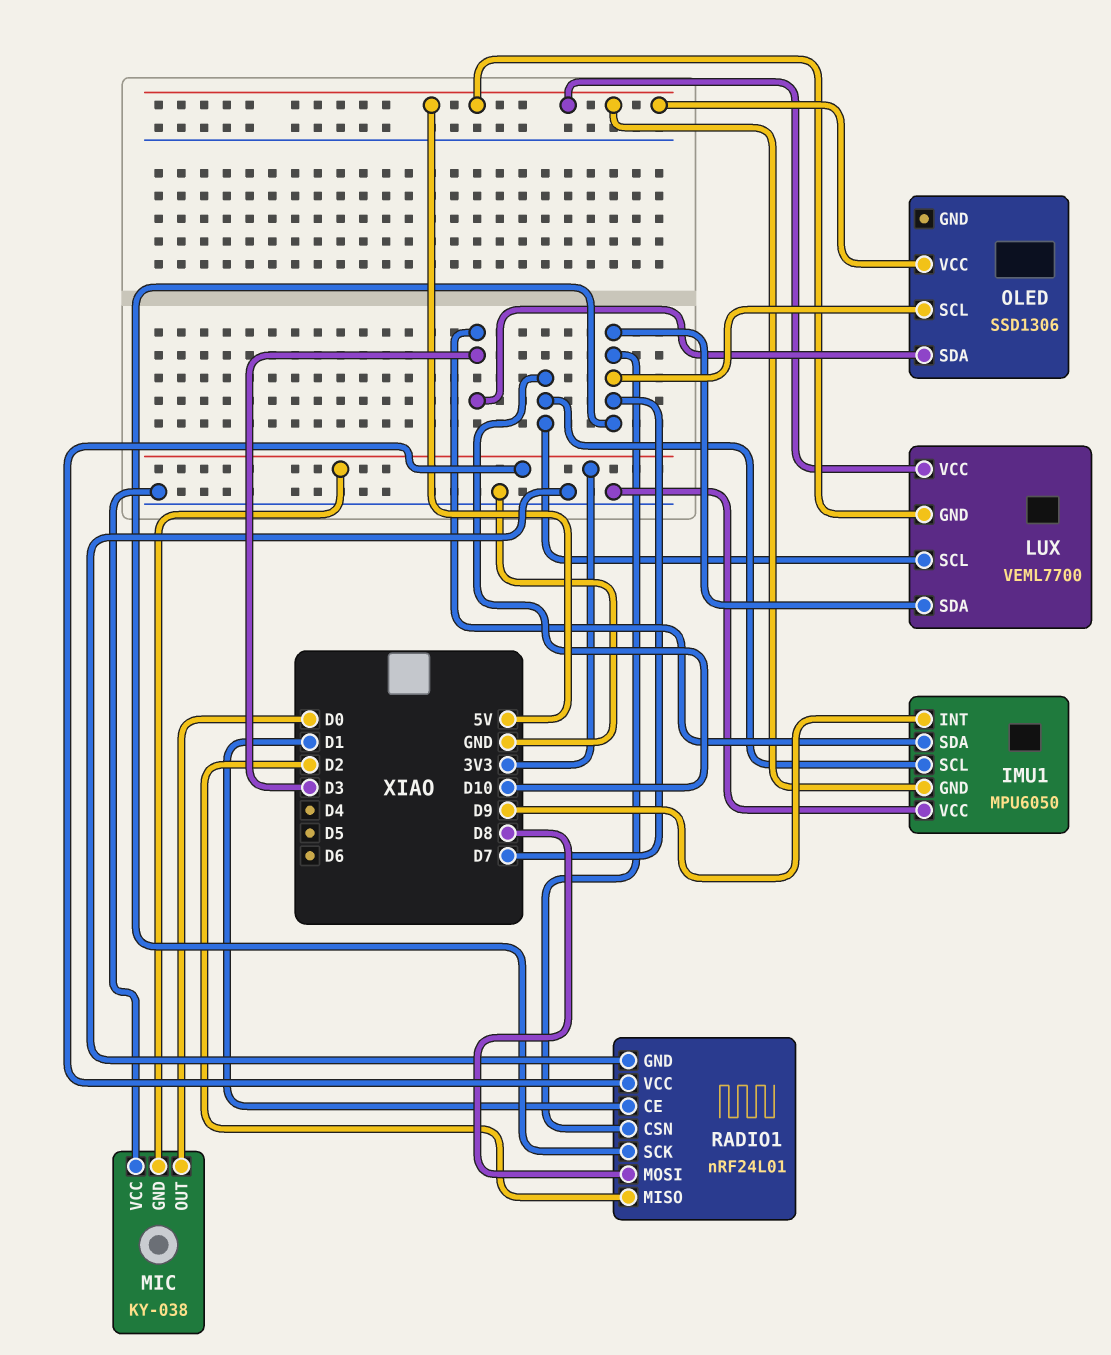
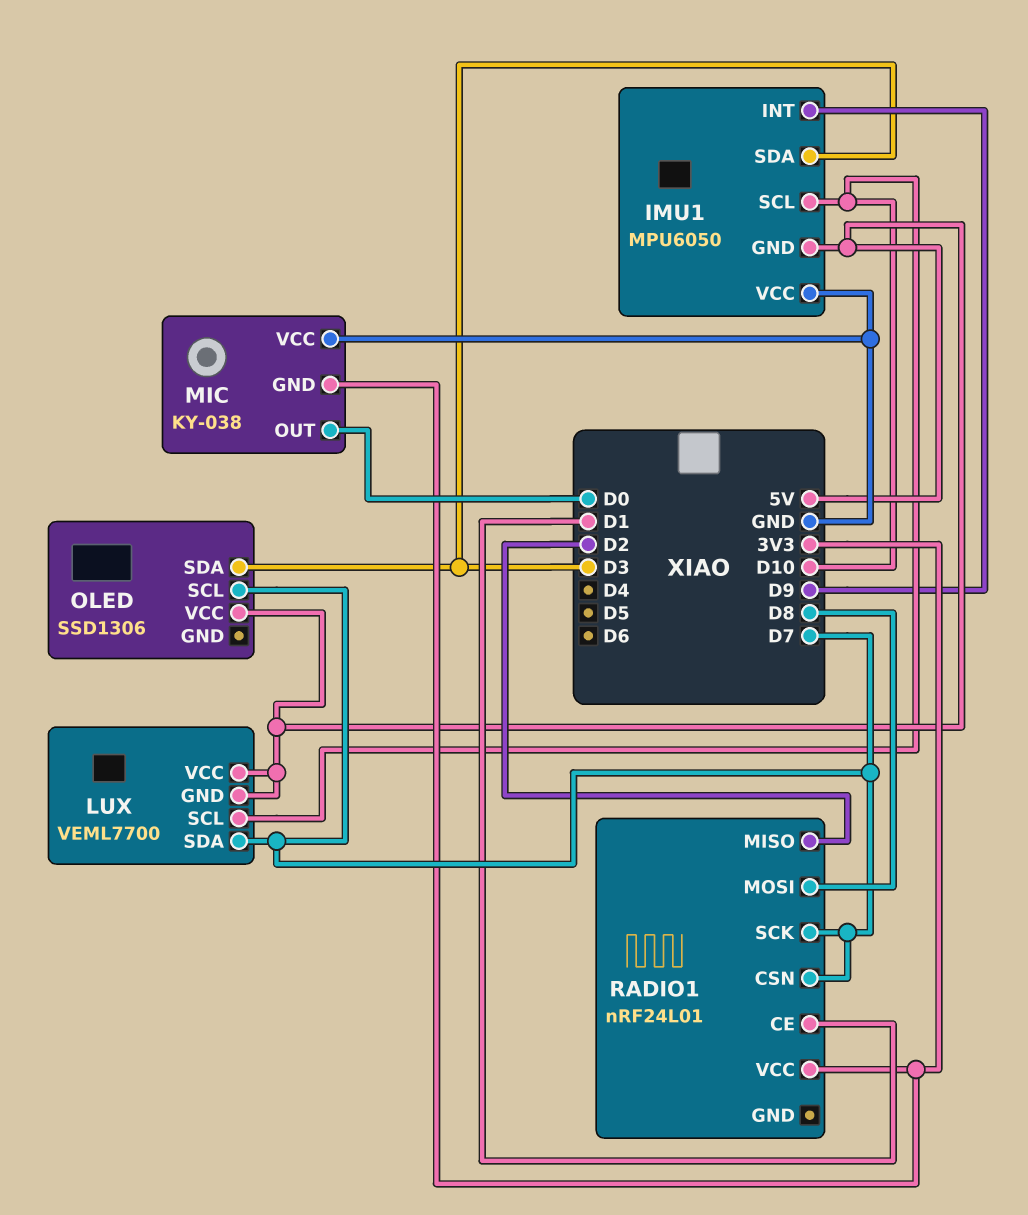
RADIO1 pin GND: GND -> none

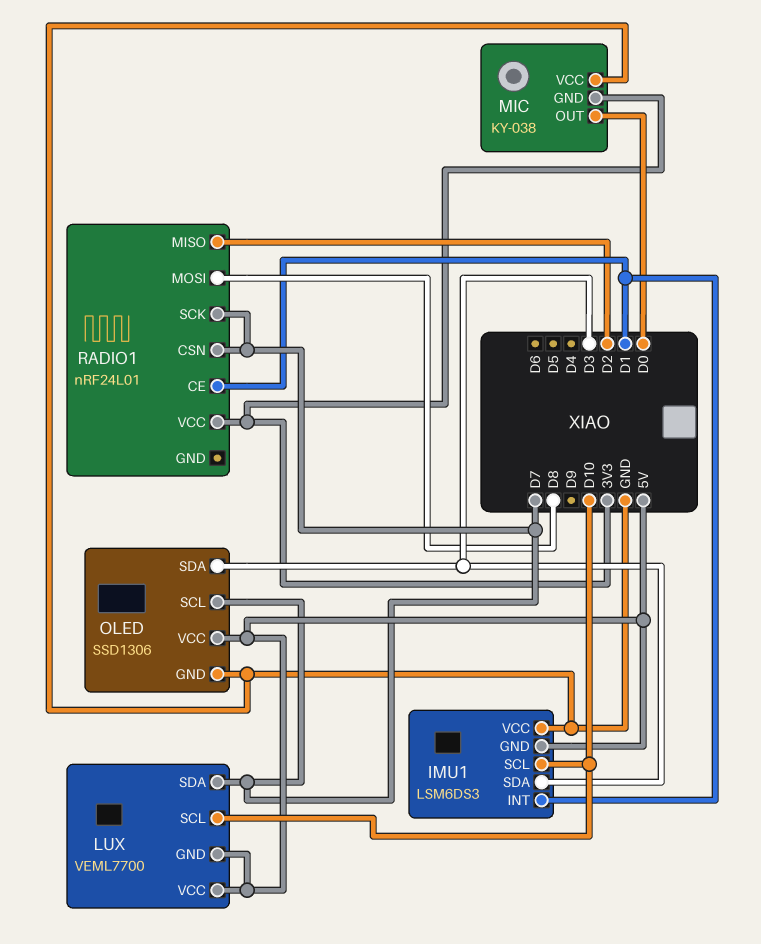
IMU1: MPU6050 -> LSM6DS3
IMU1 pin INT: D9 -> D1
OLED pin GND: none -> GND

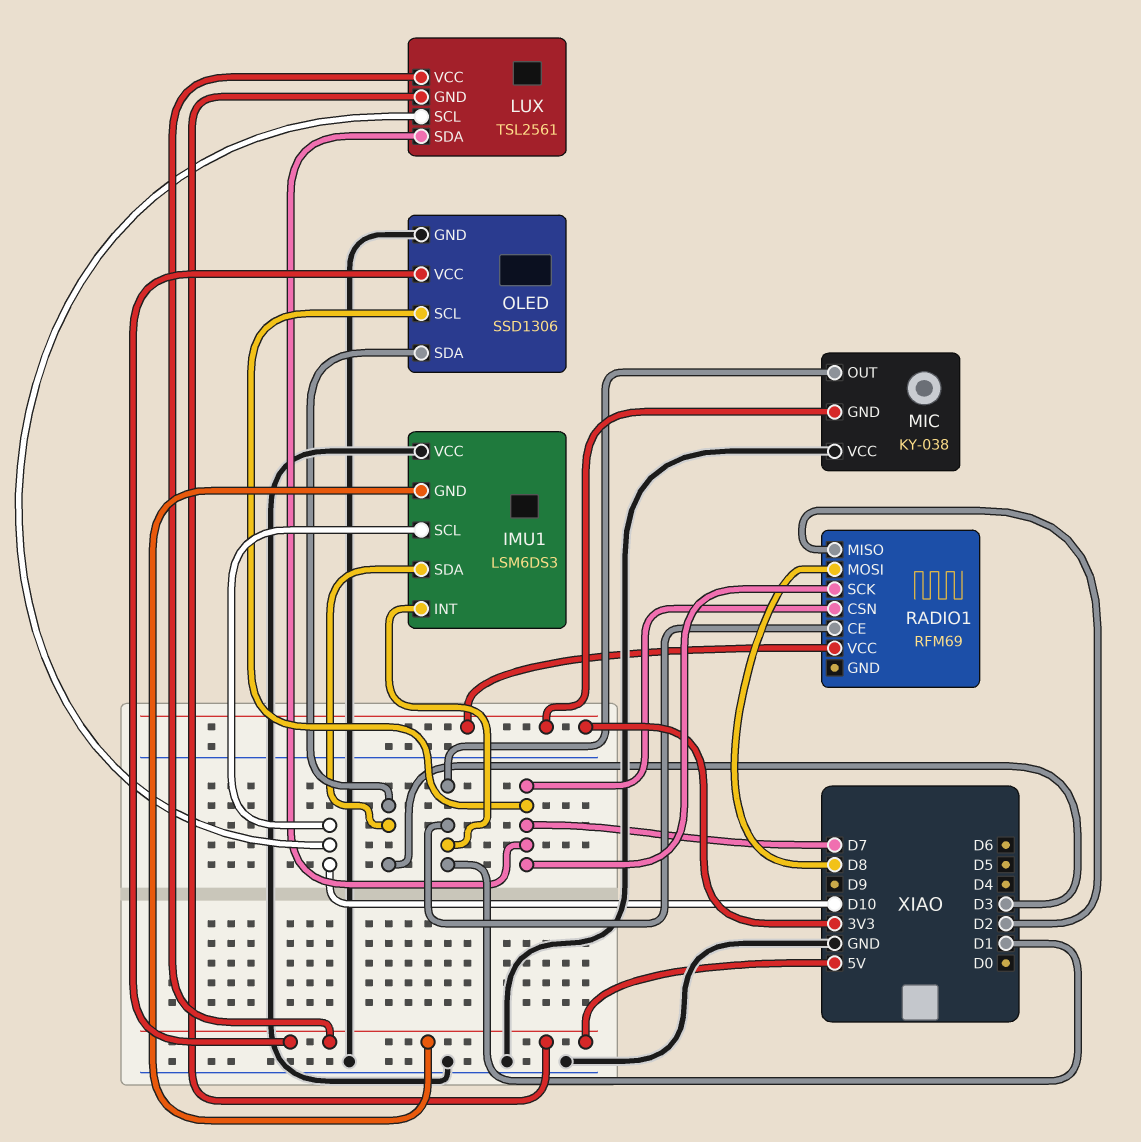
LUX: VEML7700 -> TSL2561
MIC pin OUT: D0 -> D1
RADIO1: nRF24L01 -> RFM69

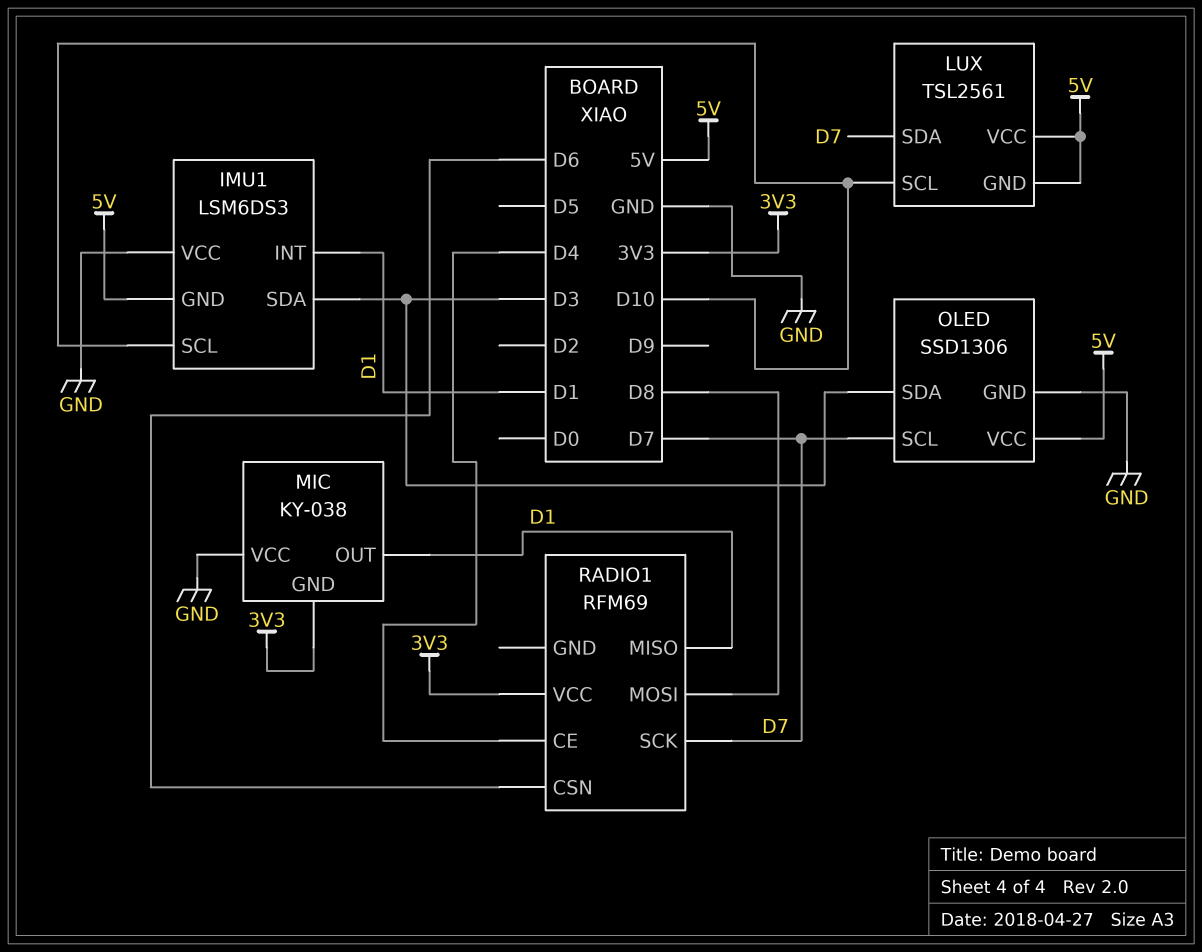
RADIO1 pin CE: D1 -> D4
RADIO1 pin CSN: D7 -> D6
RADIO1 pin MISO: D2 -> D1

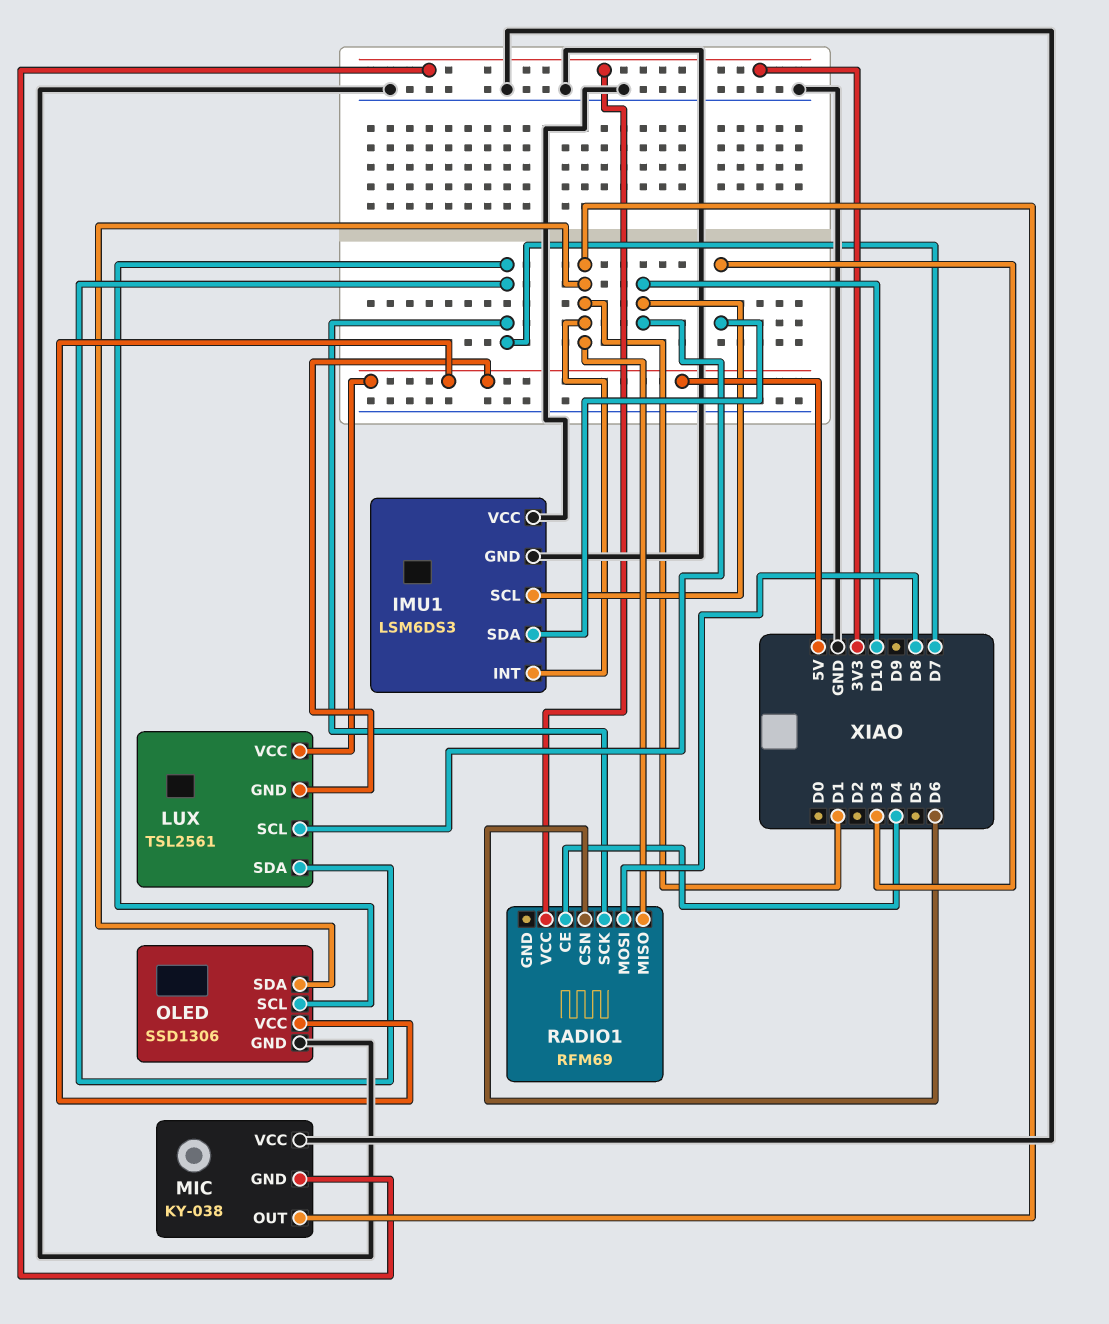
IMU1 pin GND: 5V -> GND
OLED pin SDA: D3 -> D1

